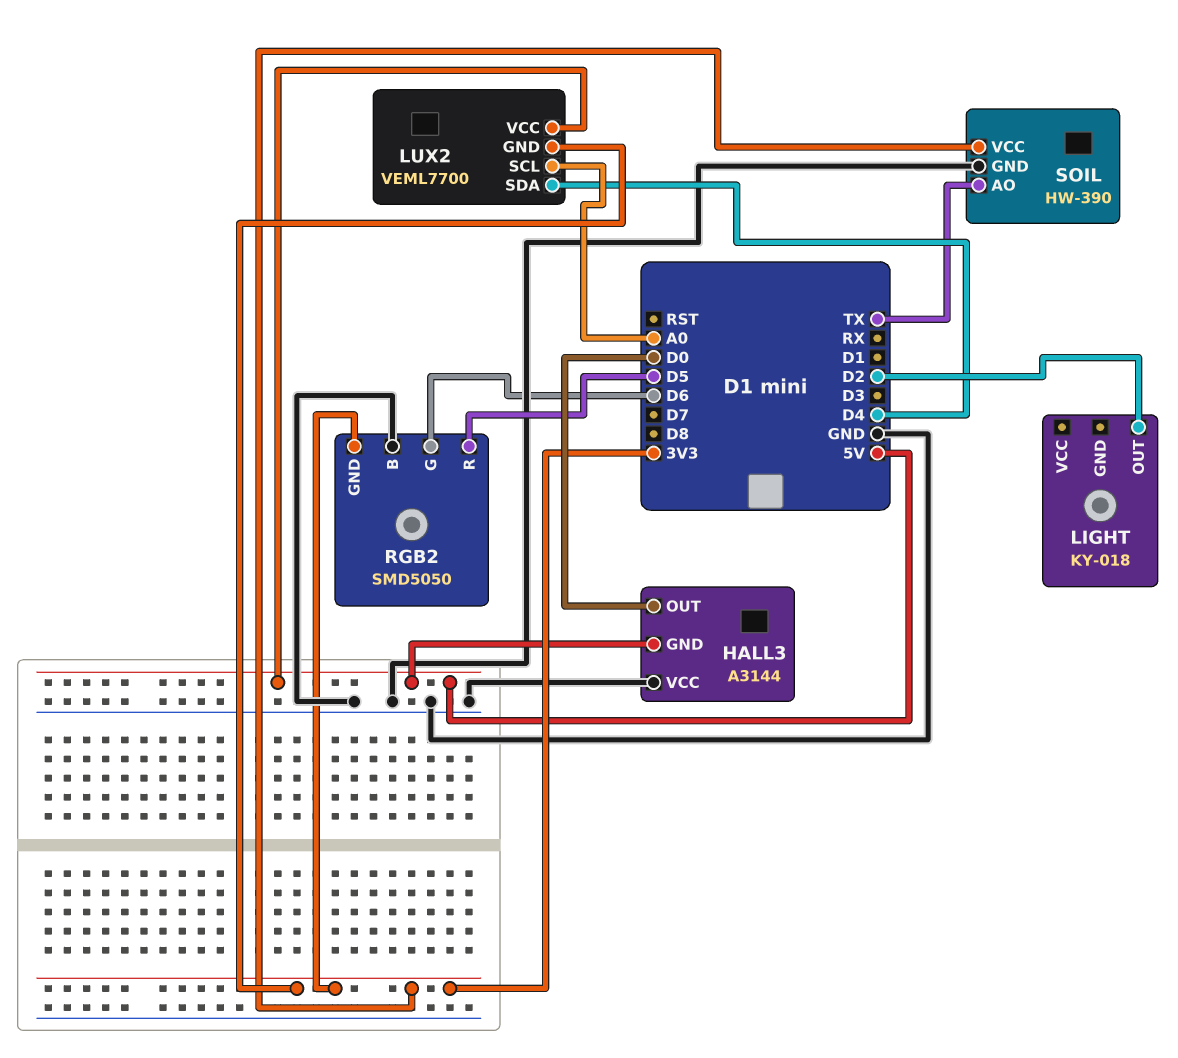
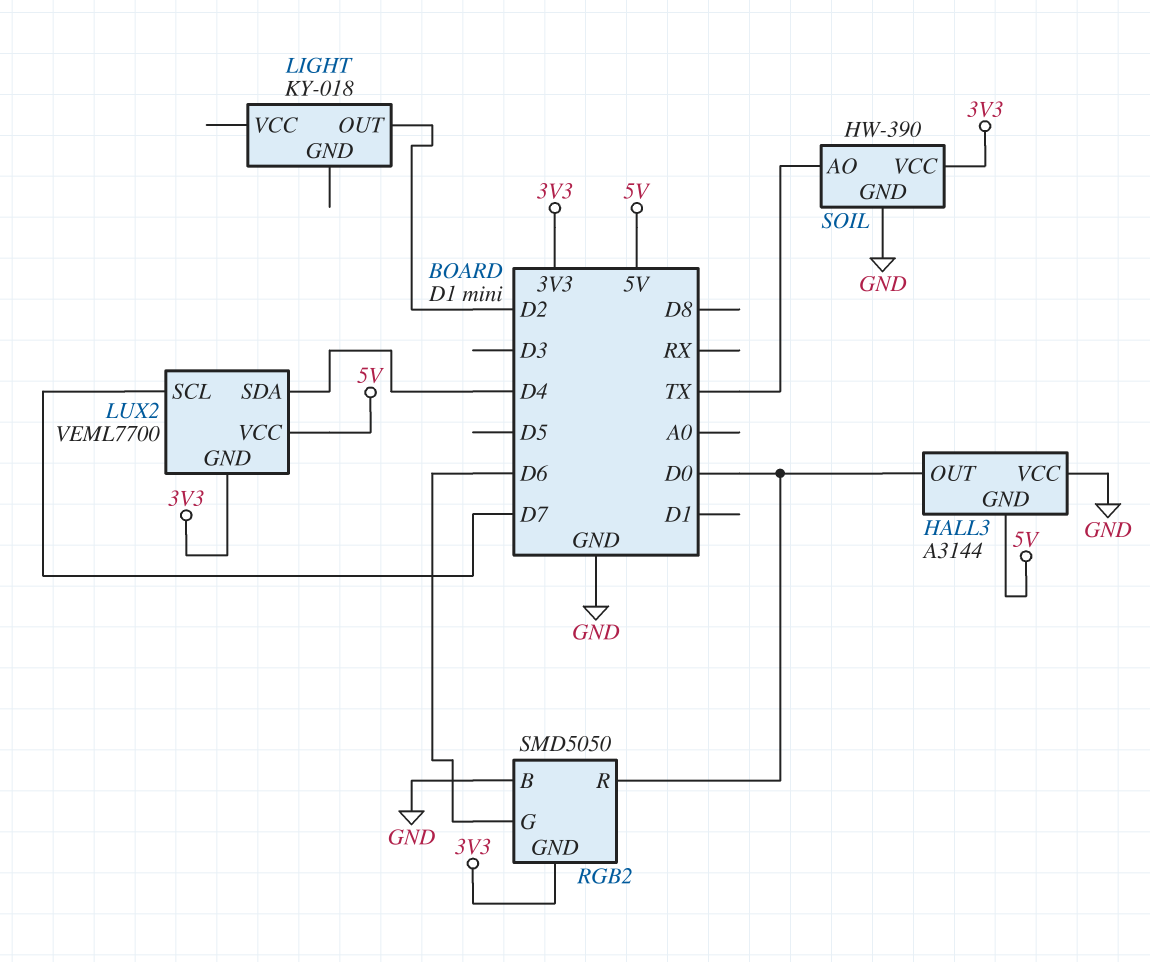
LUX2 pin SCL: A0 -> D7
RGB2 pin R: D5 -> D0

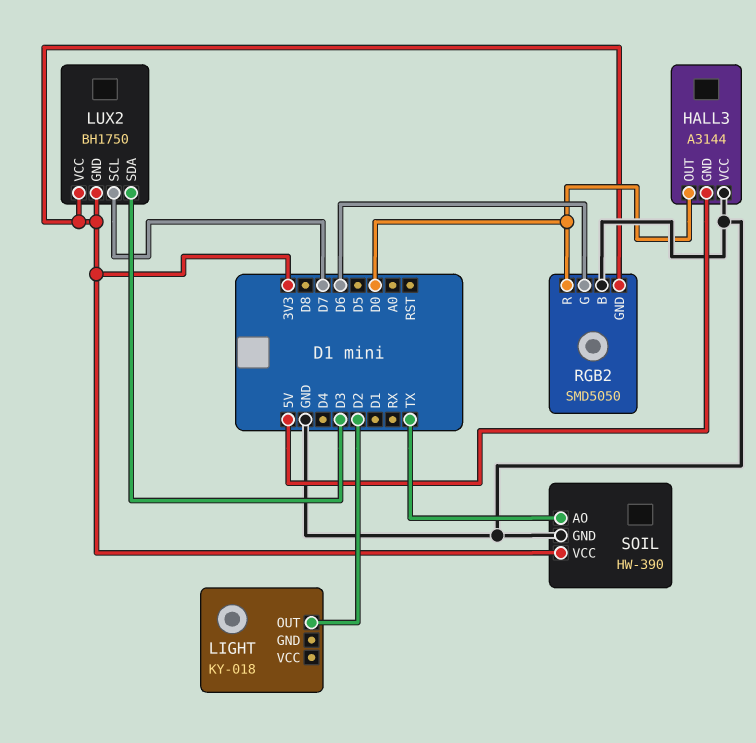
LUX2: VEML7700 -> BH1750
LUX2 pin SDA: D4 -> D3
LUX2 pin VCC: 5V -> 3V3

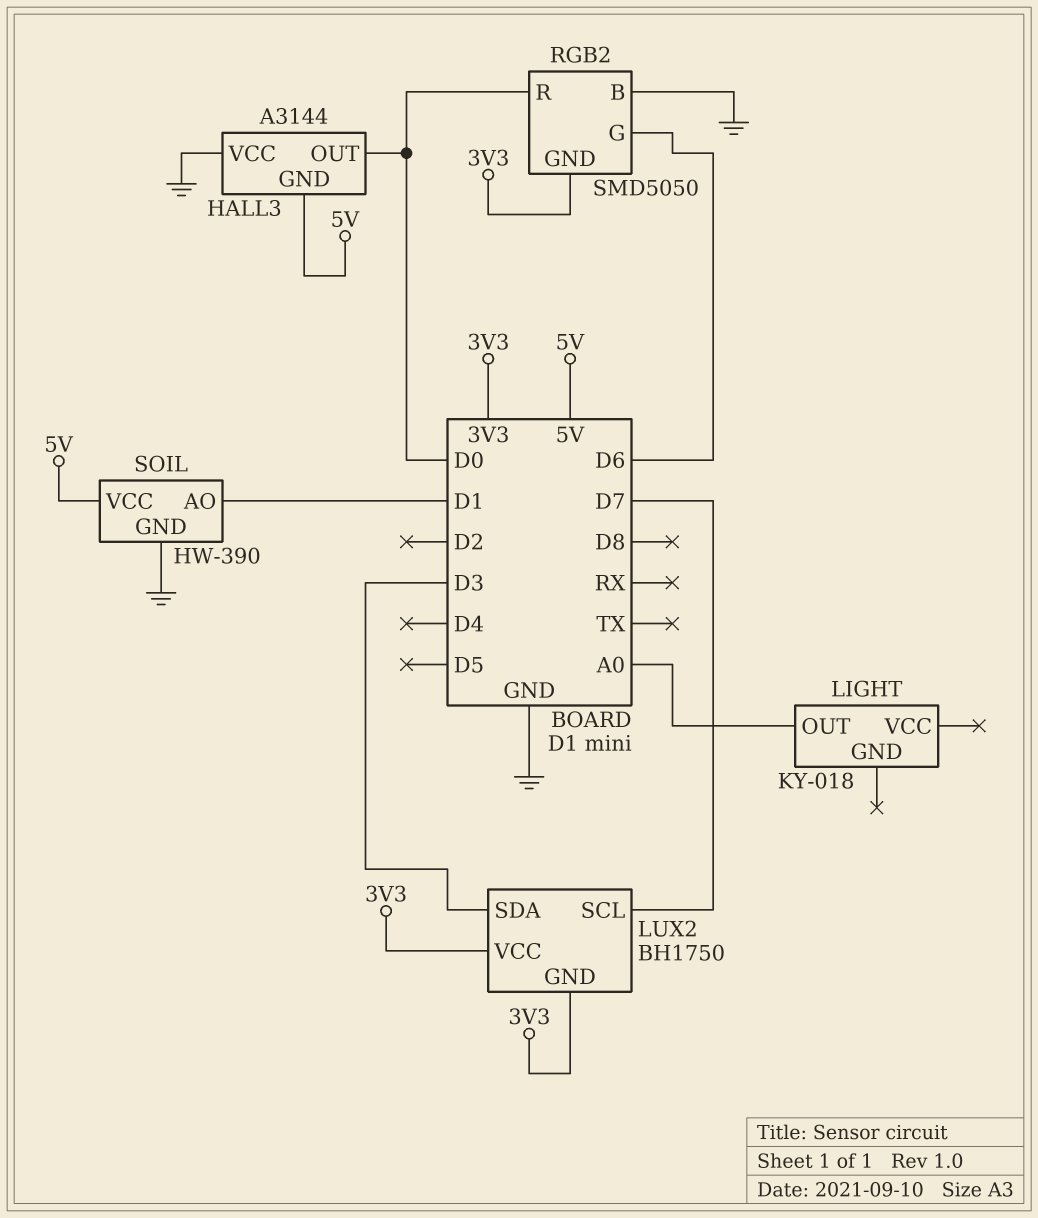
LIGHT pin OUT: D2 -> A0
SOIL pin AO: TX -> D1
SOIL pin VCC: 3V3 -> 5V

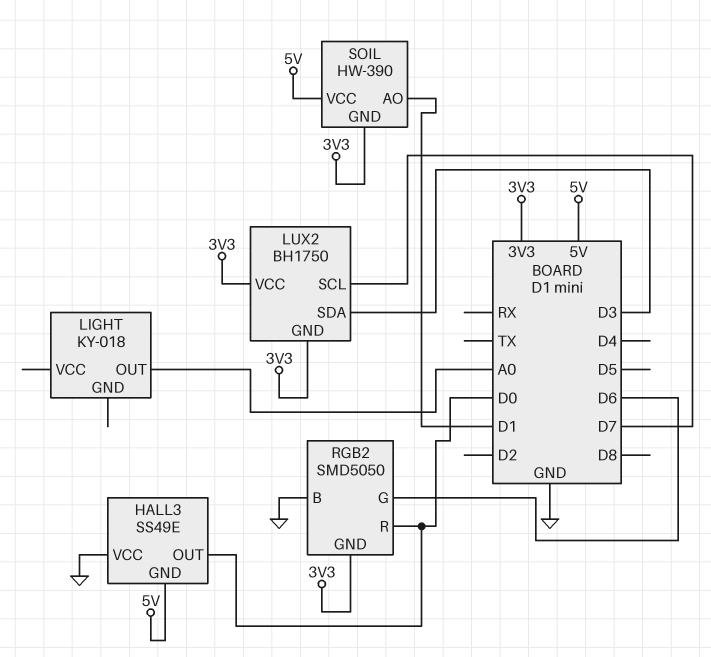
HALL3: A3144 -> SS49E
SOIL pin GND: GND -> 3V3

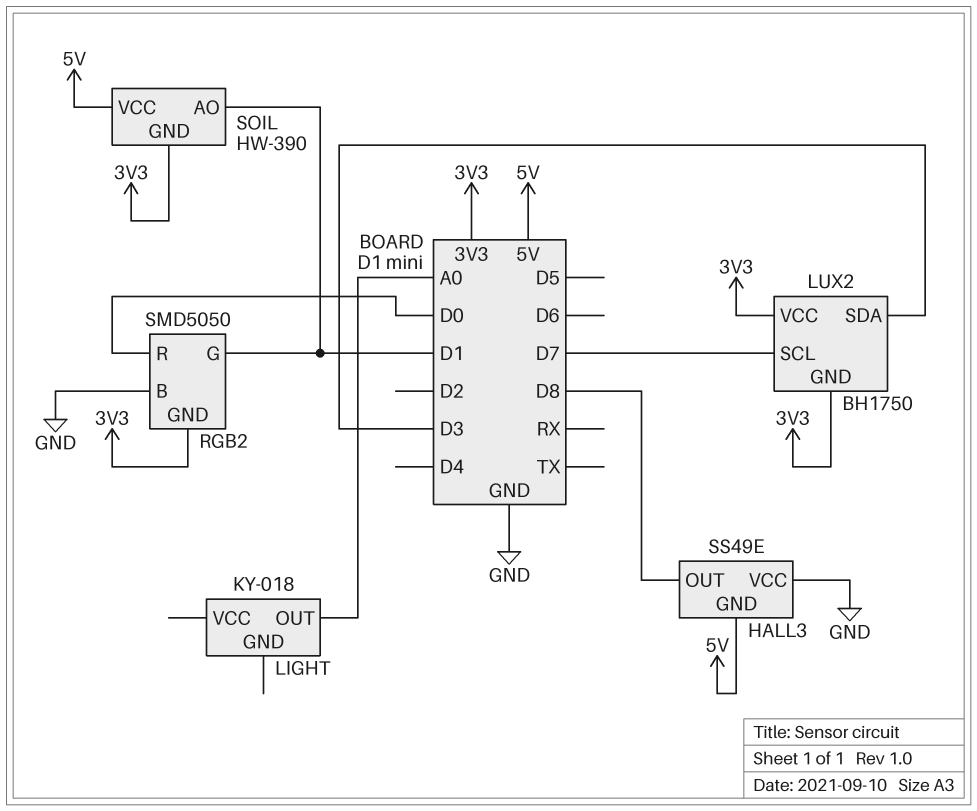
HALL3 pin OUT: D0 -> D8
RGB2 pin G: D6 -> D1

